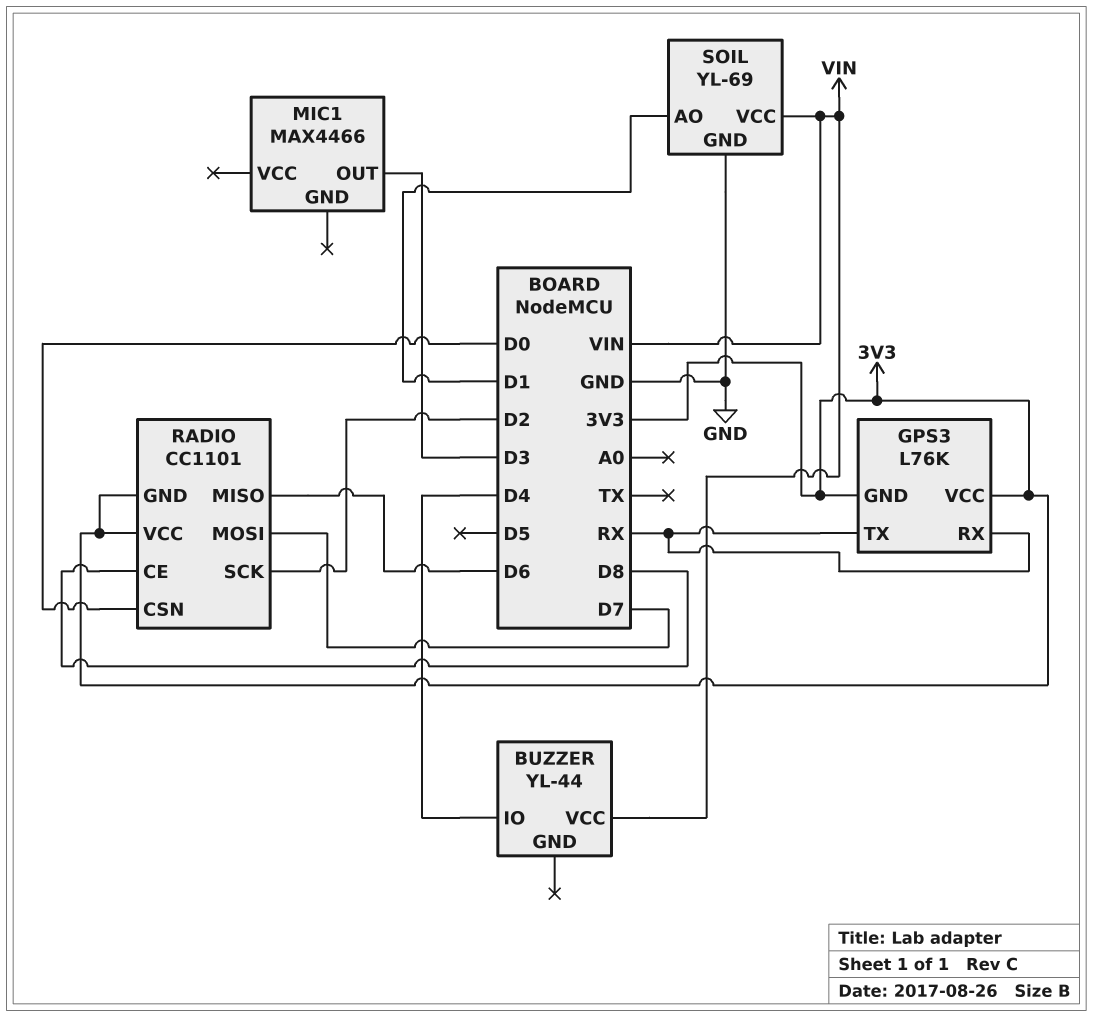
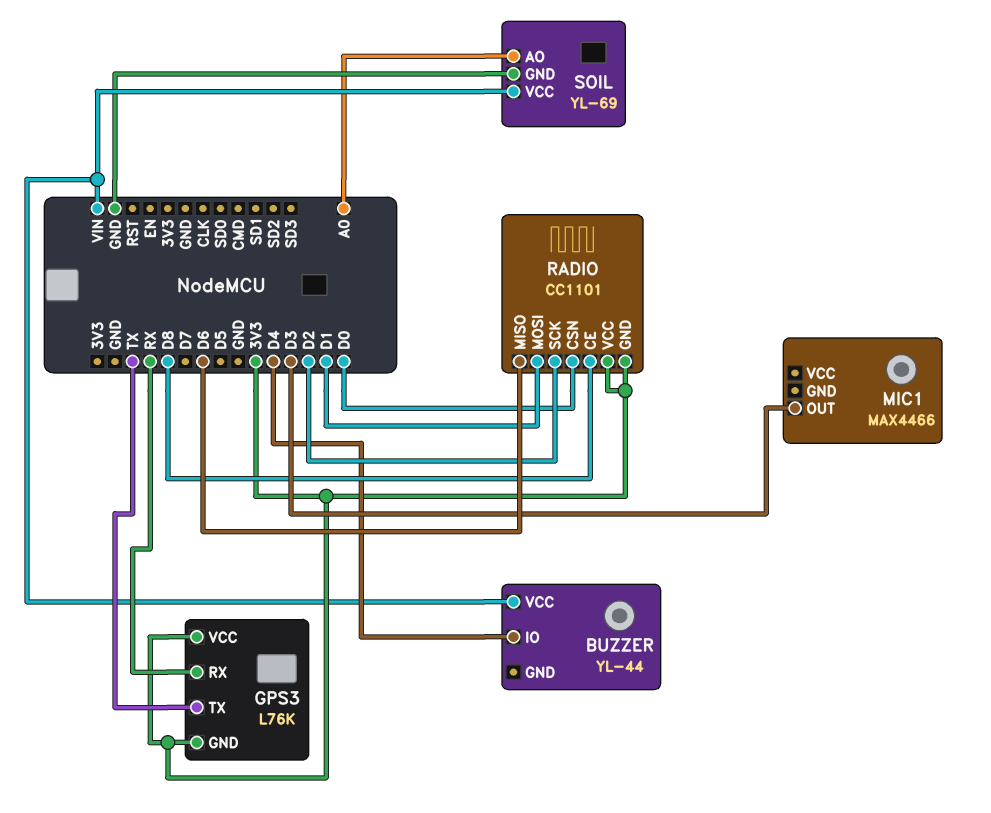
GPS3 pin TX: RX -> TX
RADIO pin MOSI: D7 -> D1
SOIL pin AO: D1 -> A0

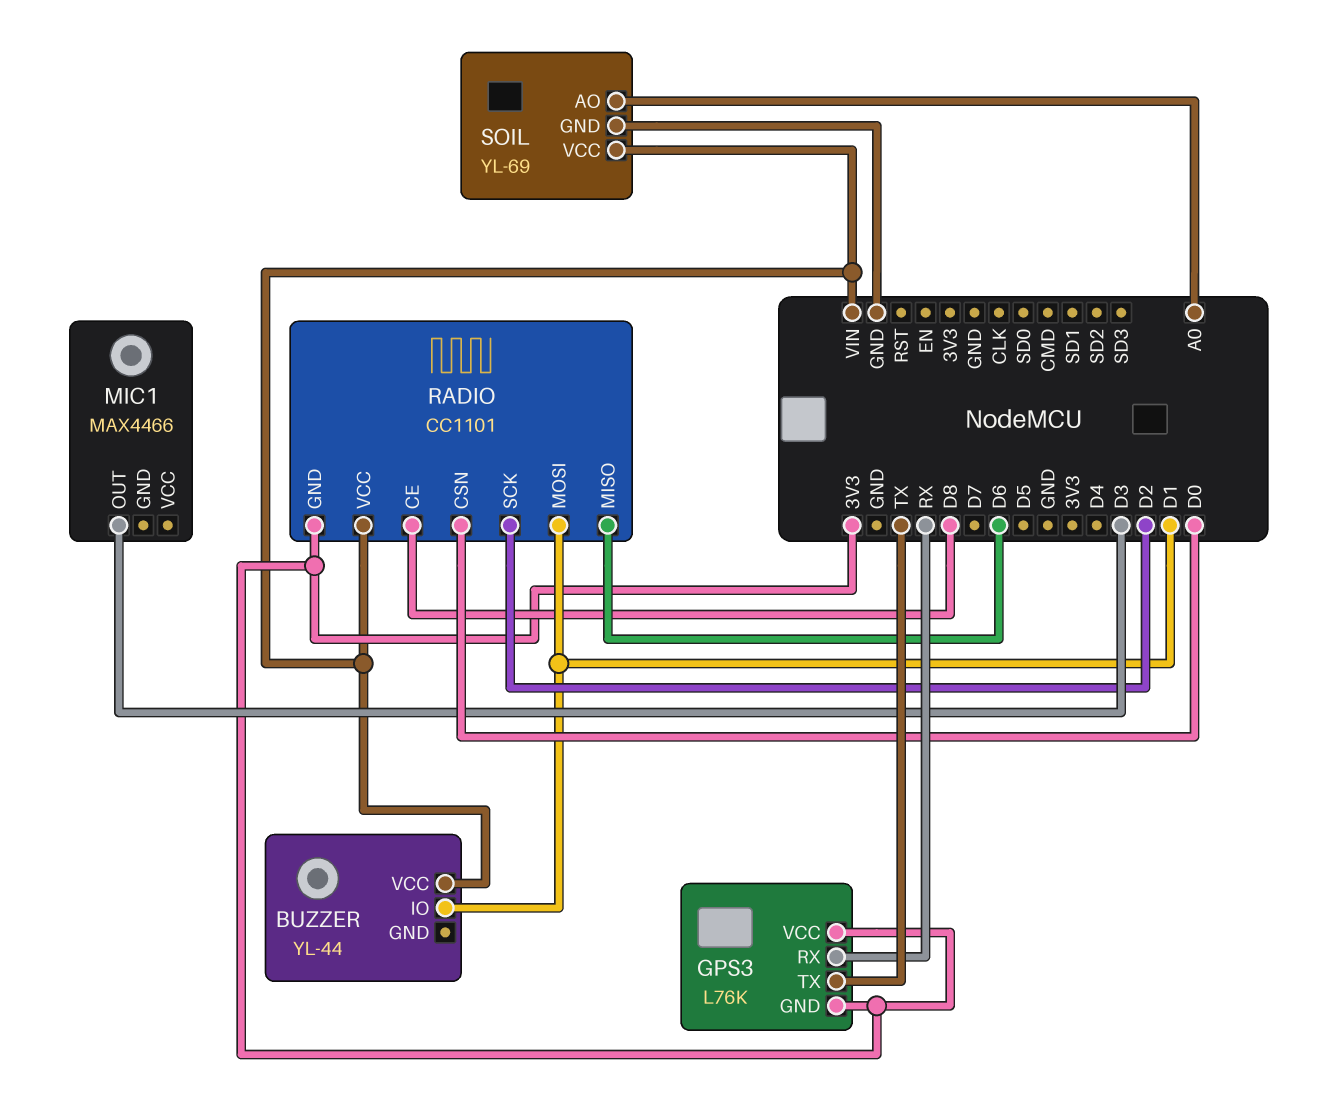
BUZZER pin IO: D4 -> D1
RADIO pin VCC: 3V3 -> VIN

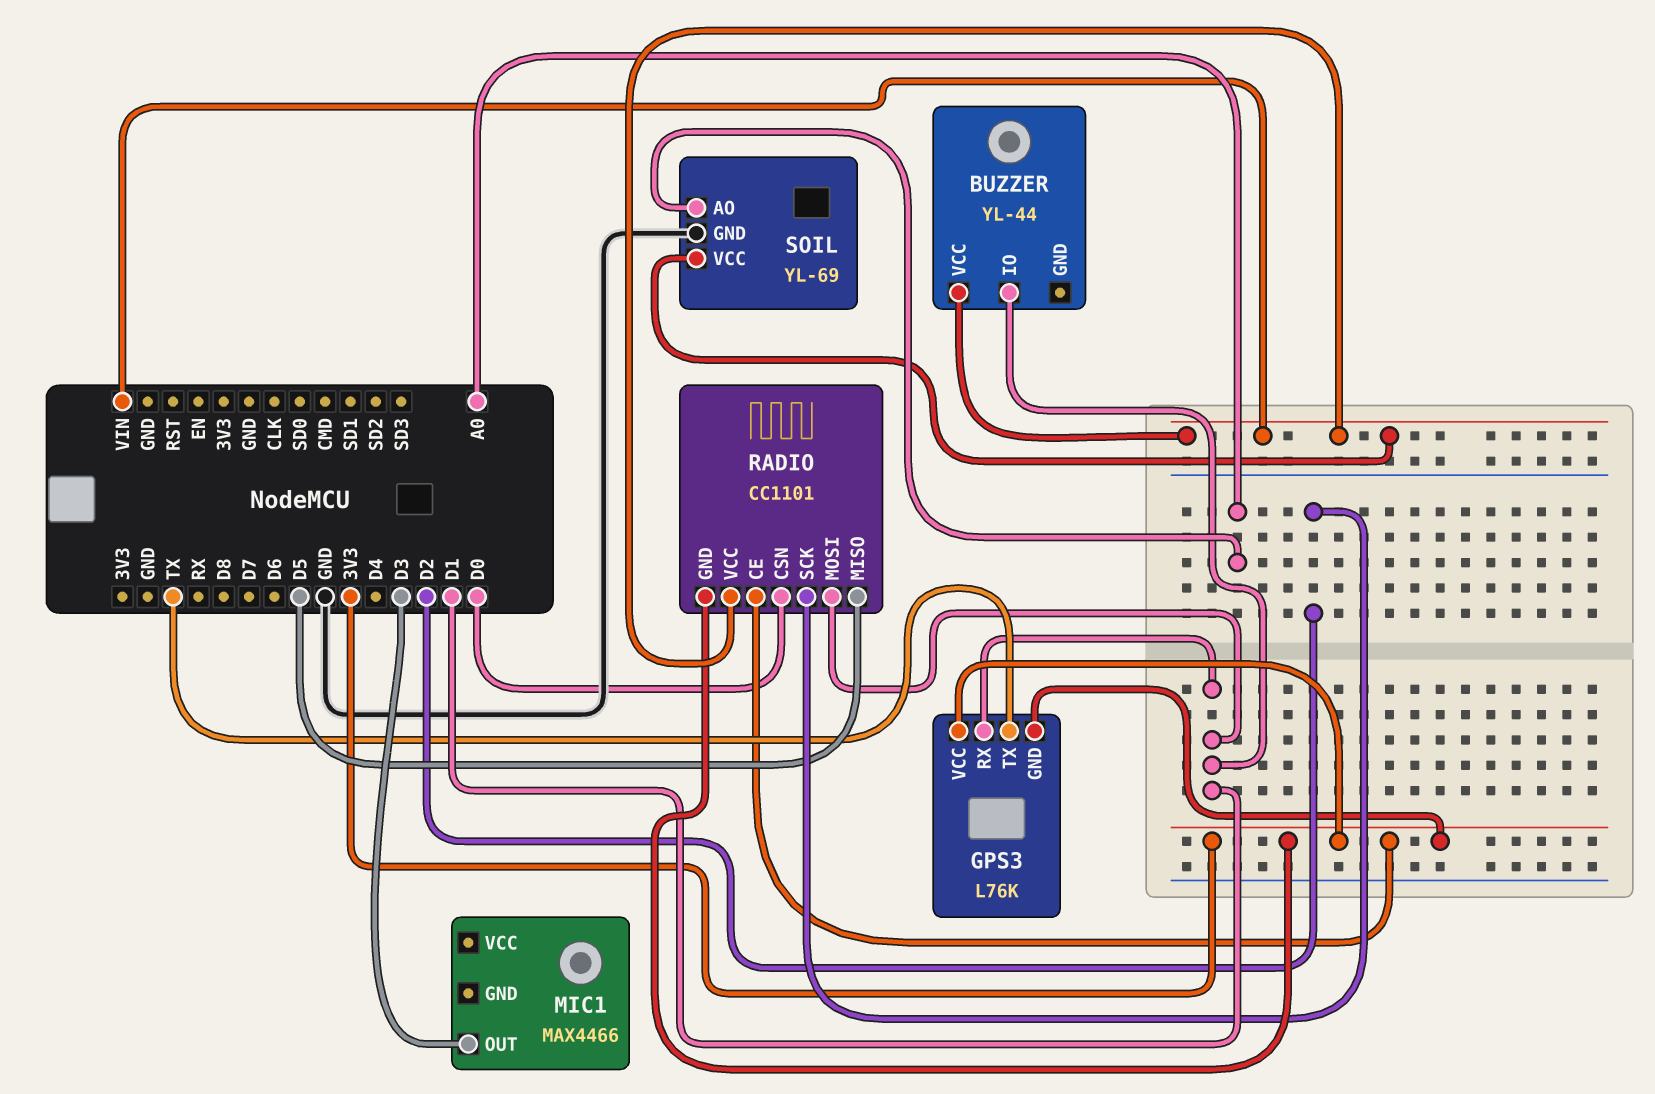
GPS3 pin RX: RX -> D1
RADIO pin CE: D8 -> 3V3
RADIO pin MISO: D6 -> D5

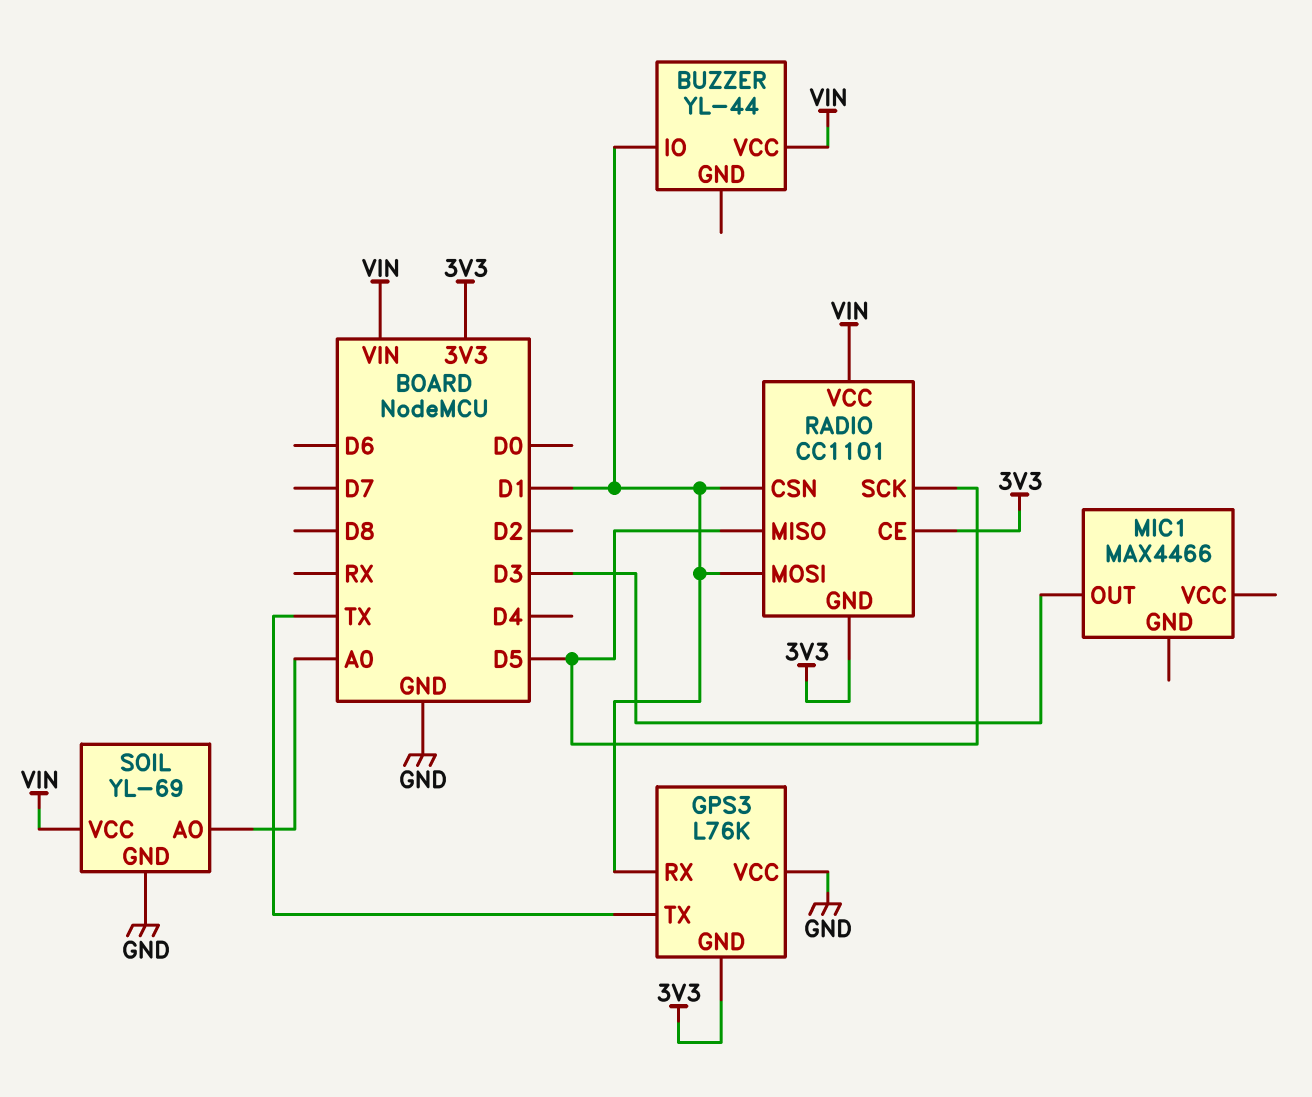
GPS3 pin VCC: 3V3 -> GND
RADIO pin CSN: D0 -> D1
RADIO pin SCK: D2 -> D5

